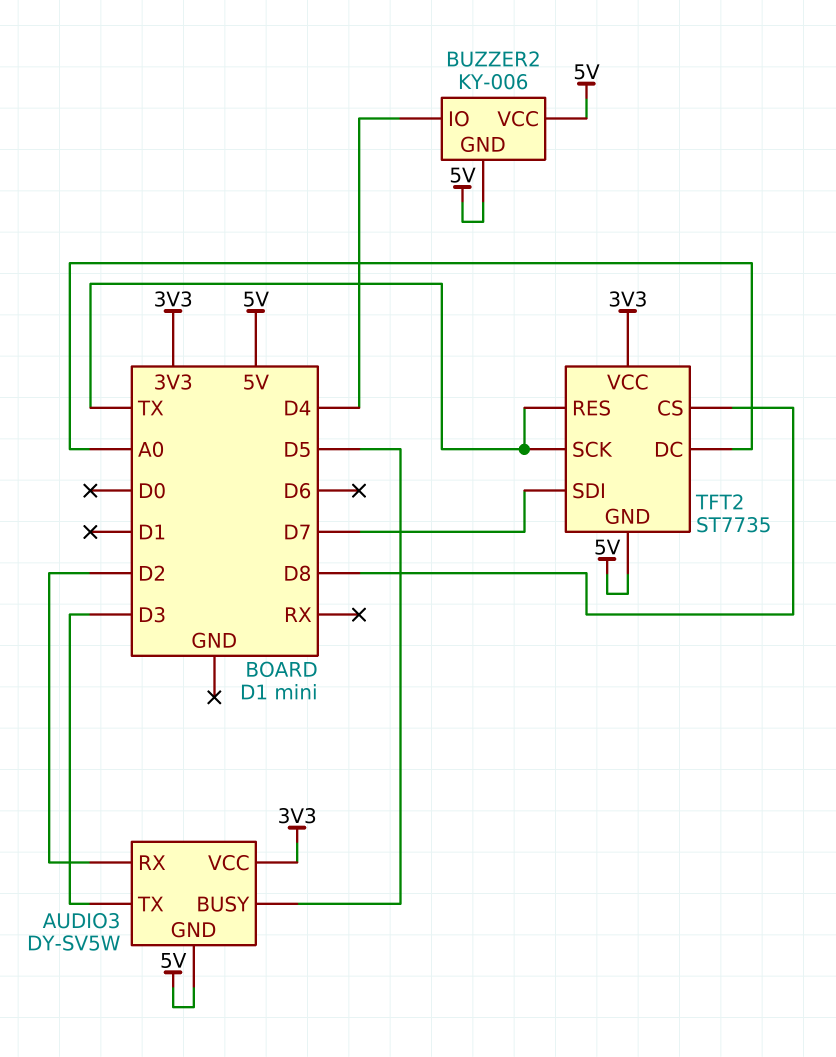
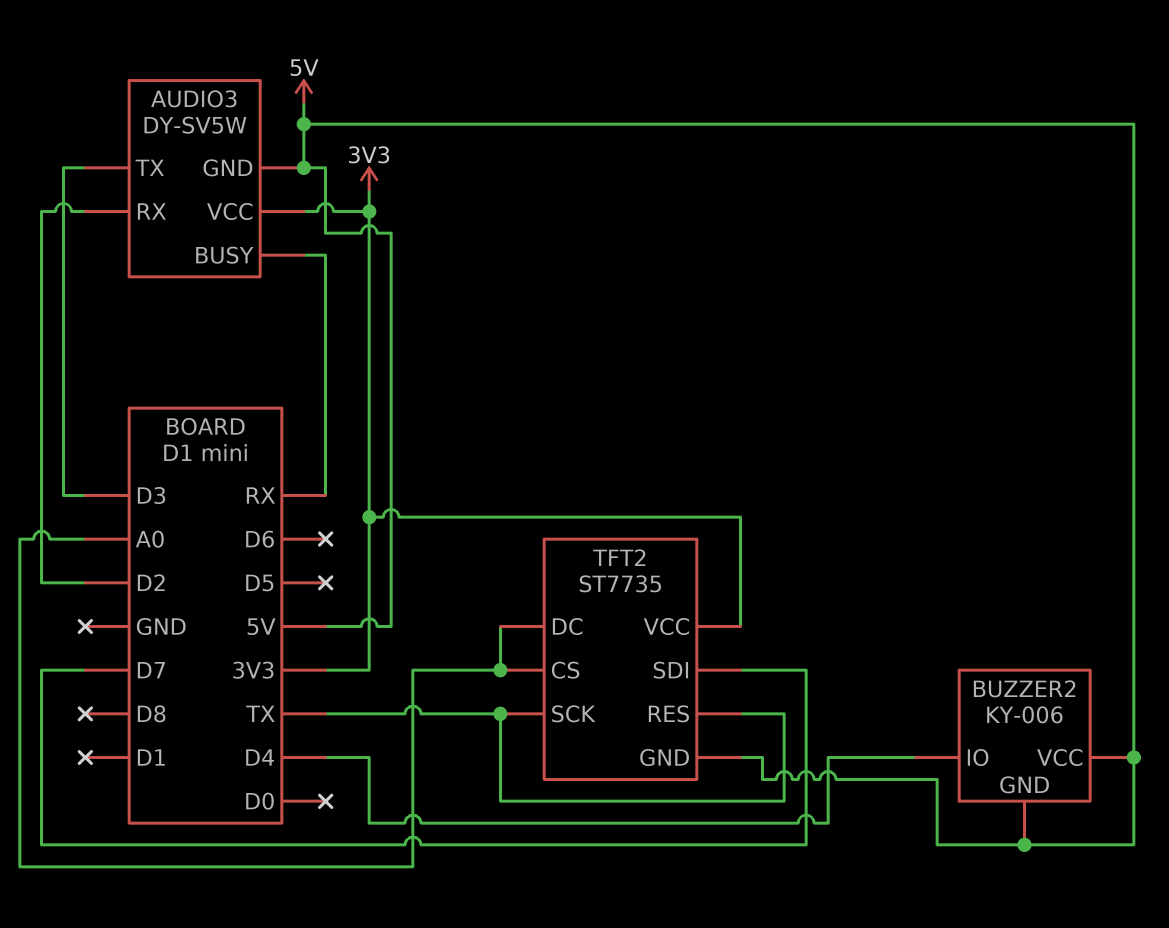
AUDIO3 pin BUSY: D5 -> RX
TFT2 pin CS: D8 -> A0

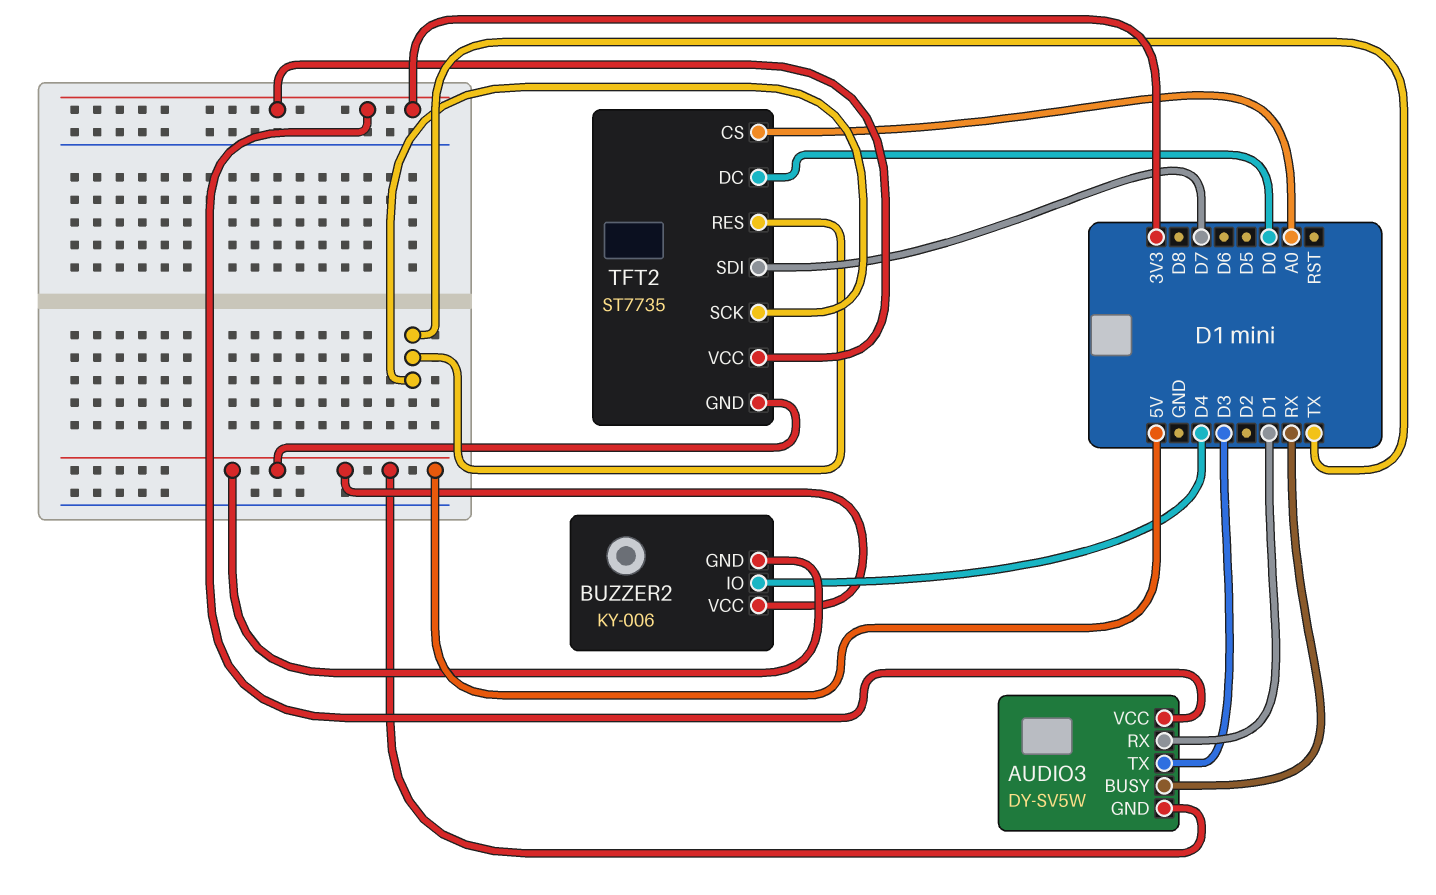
AUDIO3 pin RX: D2 -> D1
TFT2 pin DC: A0 -> D0

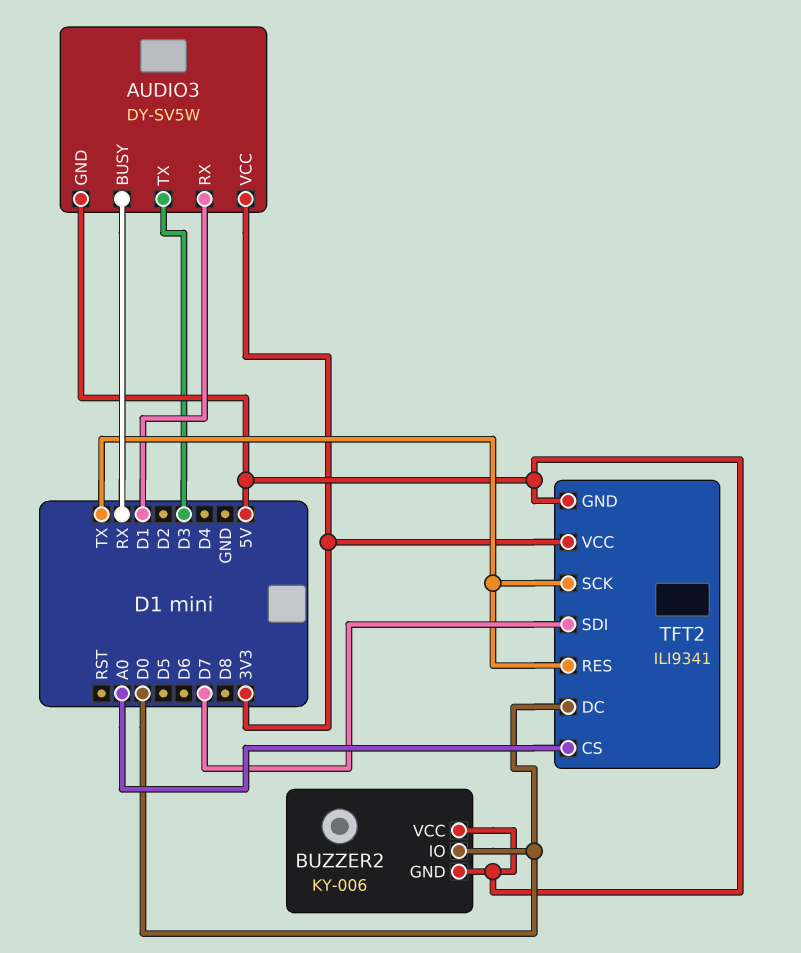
BUZZER2 pin IO: D4 -> D0
TFT2: ST7735 -> ILI9341

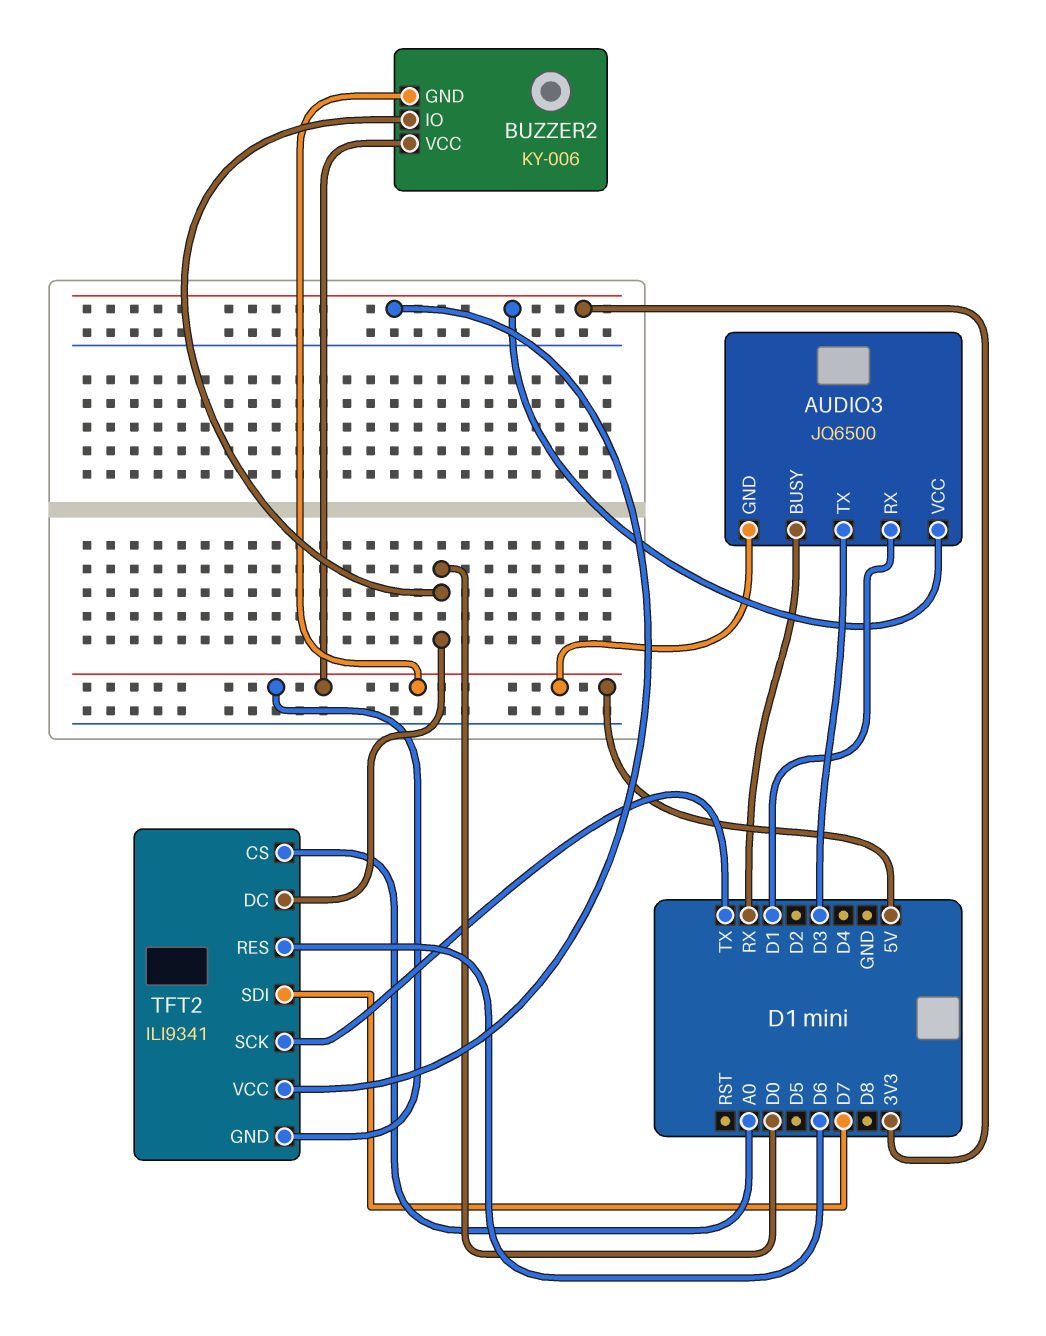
AUDIO3: DY-SV5W -> JQ6500
TFT2 pin RES: TX -> D6

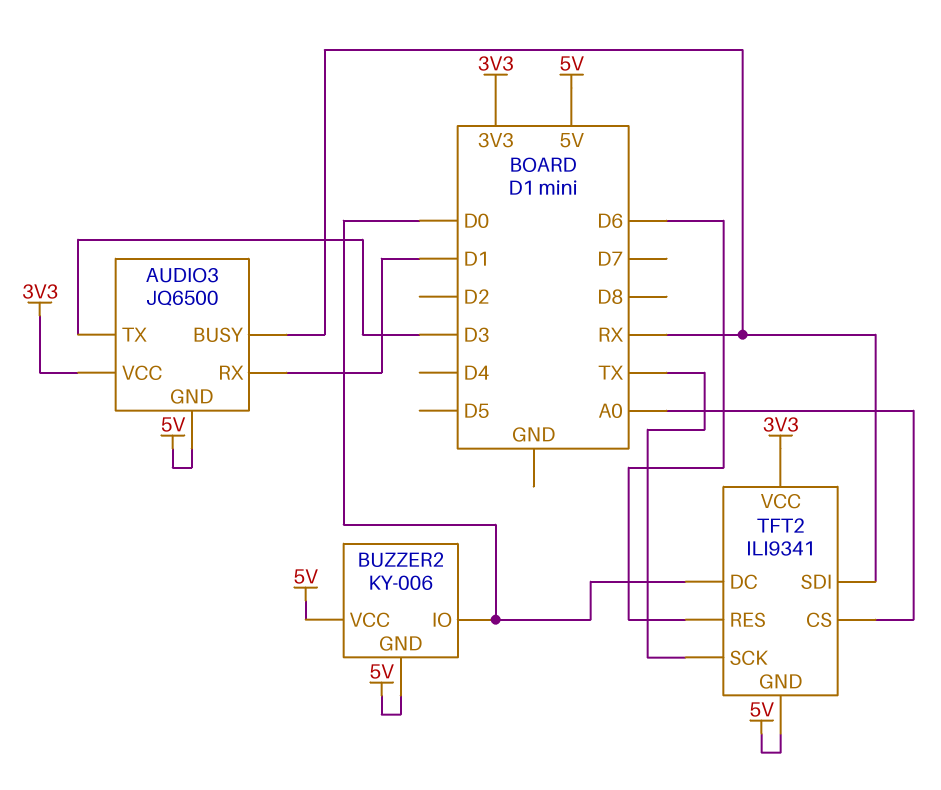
TFT2 pin SDI: D7 -> RX

